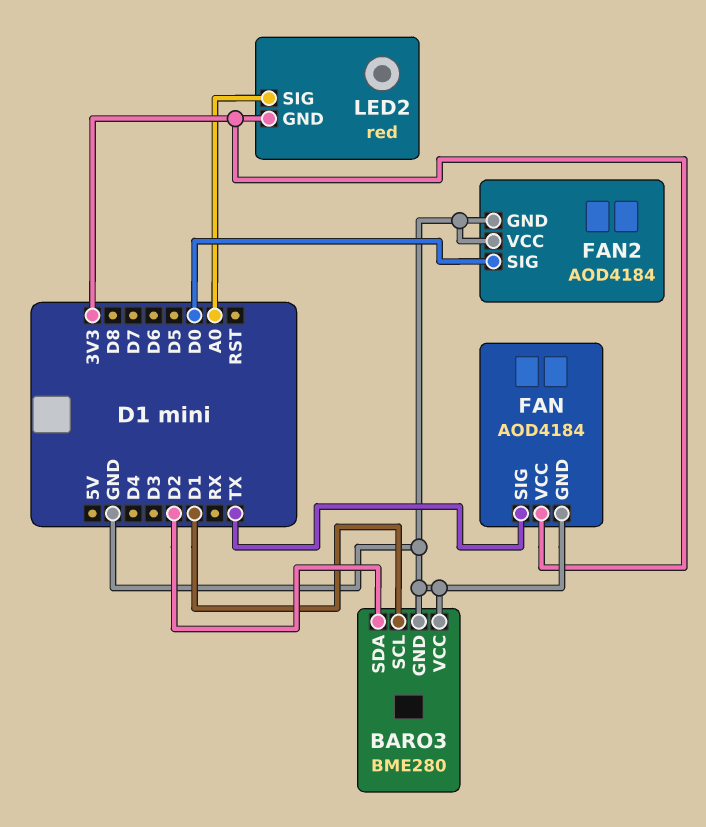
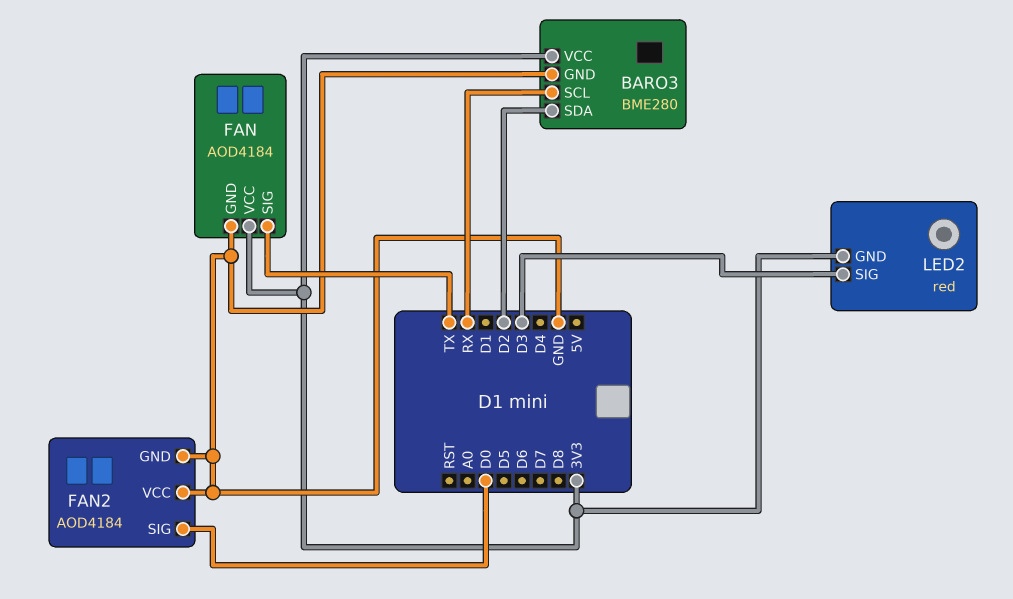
BARO3 pin SCL: D1 -> RX
BARO3 pin VCC: GND -> 3V3
LED2 pin SIG: A0 -> D3

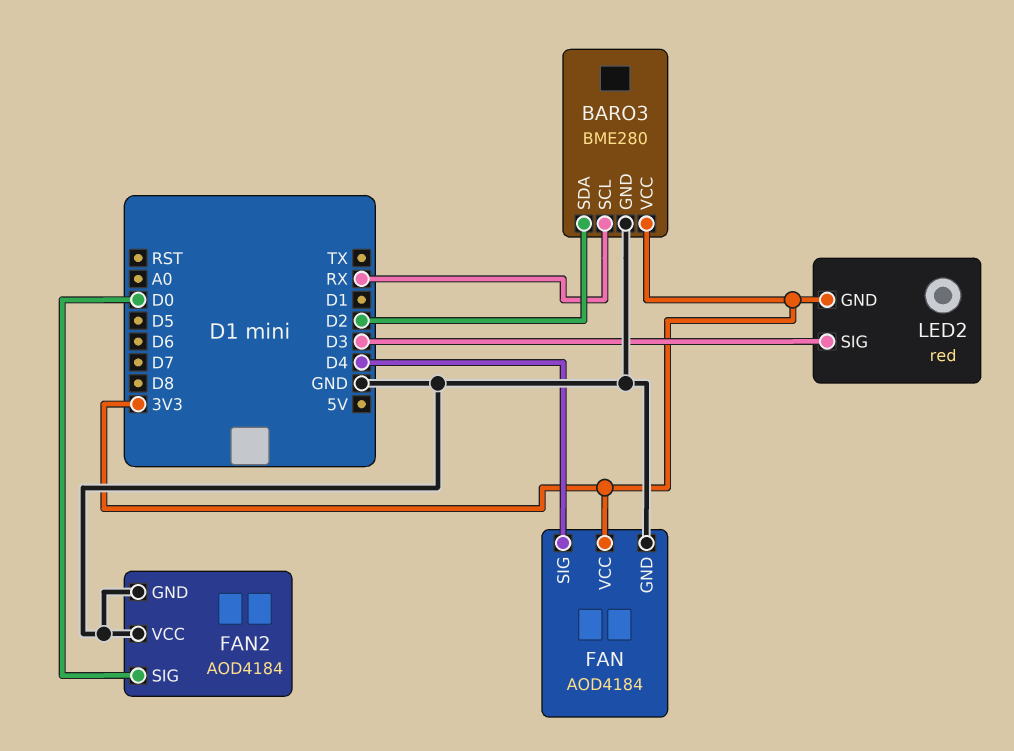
FAN pin SIG: TX -> D4

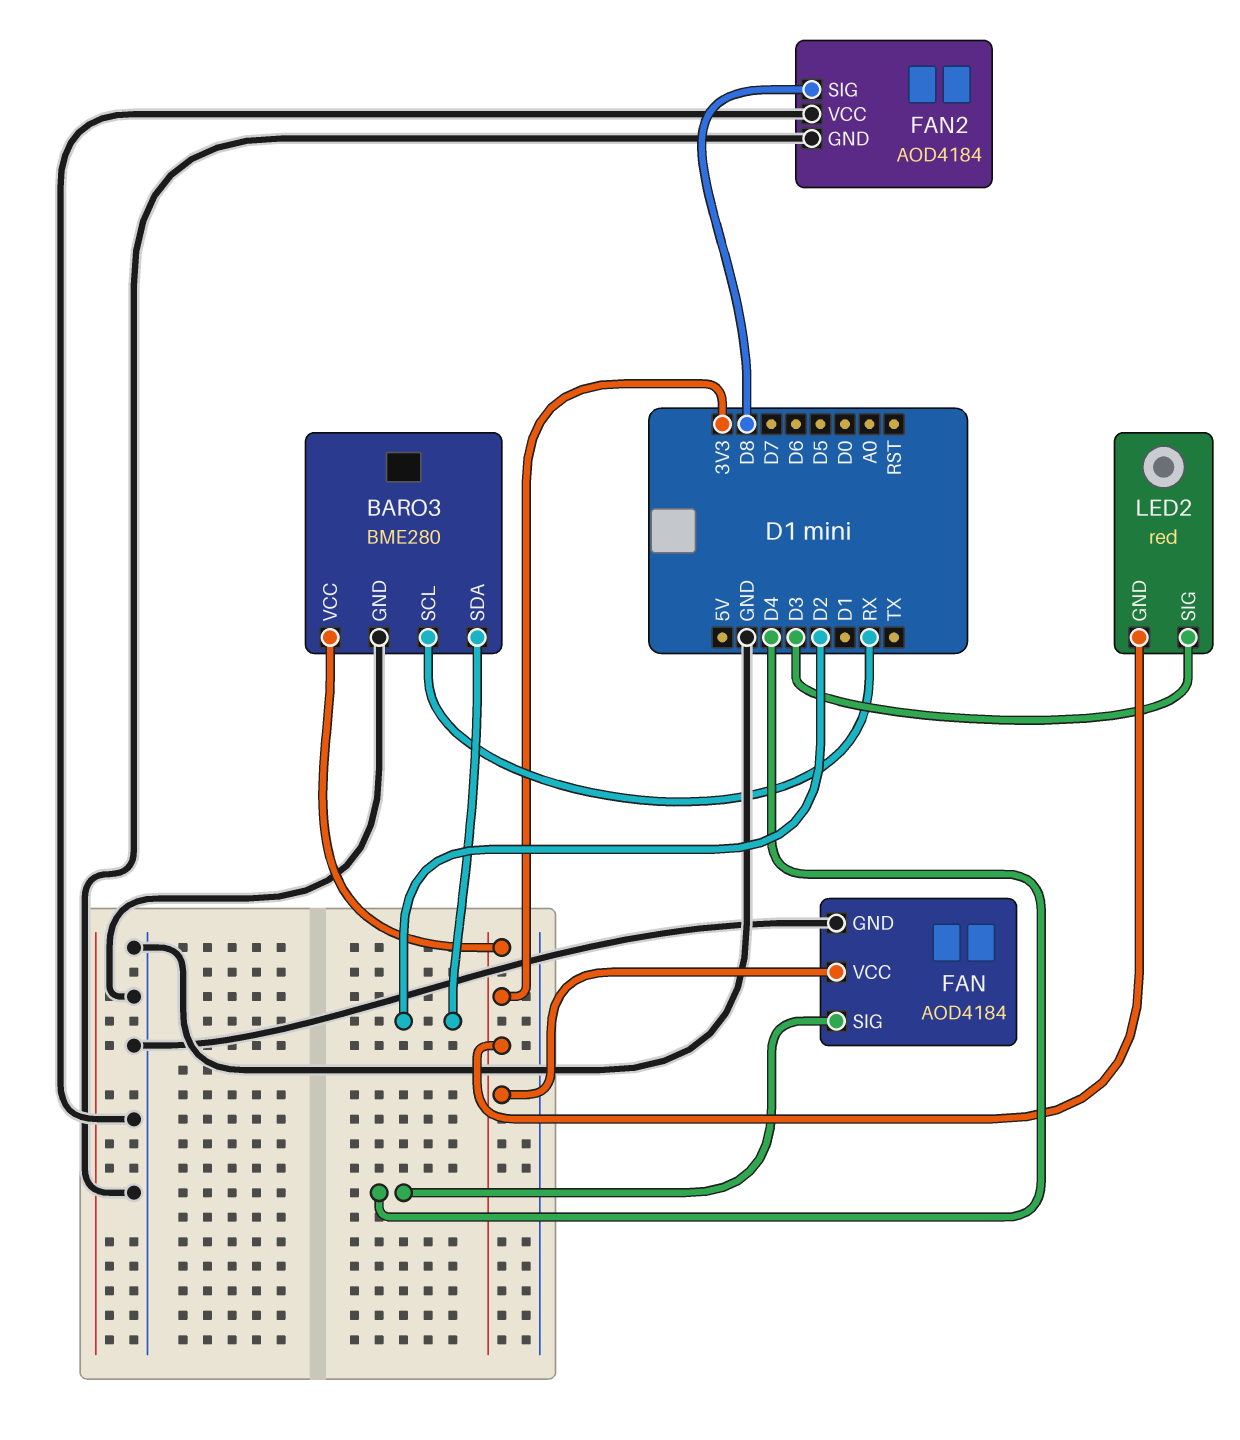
FAN2 pin SIG: D0 -> D8

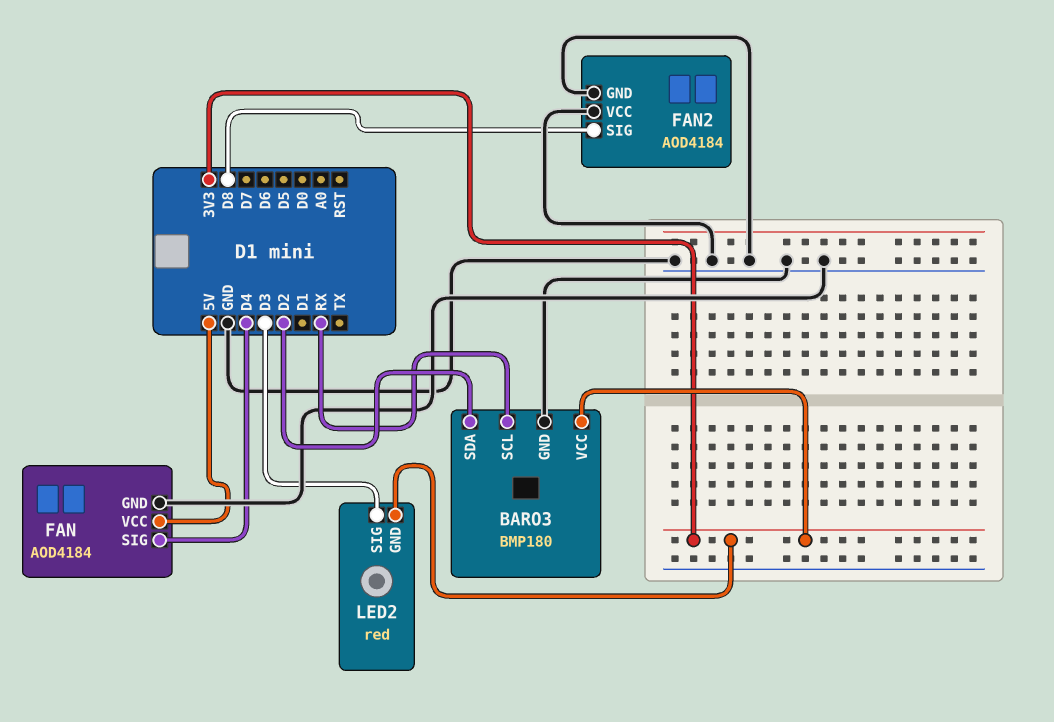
BARO3: BME280 -> BMP180
FAN pin VCC: 3V3 -> 5V

